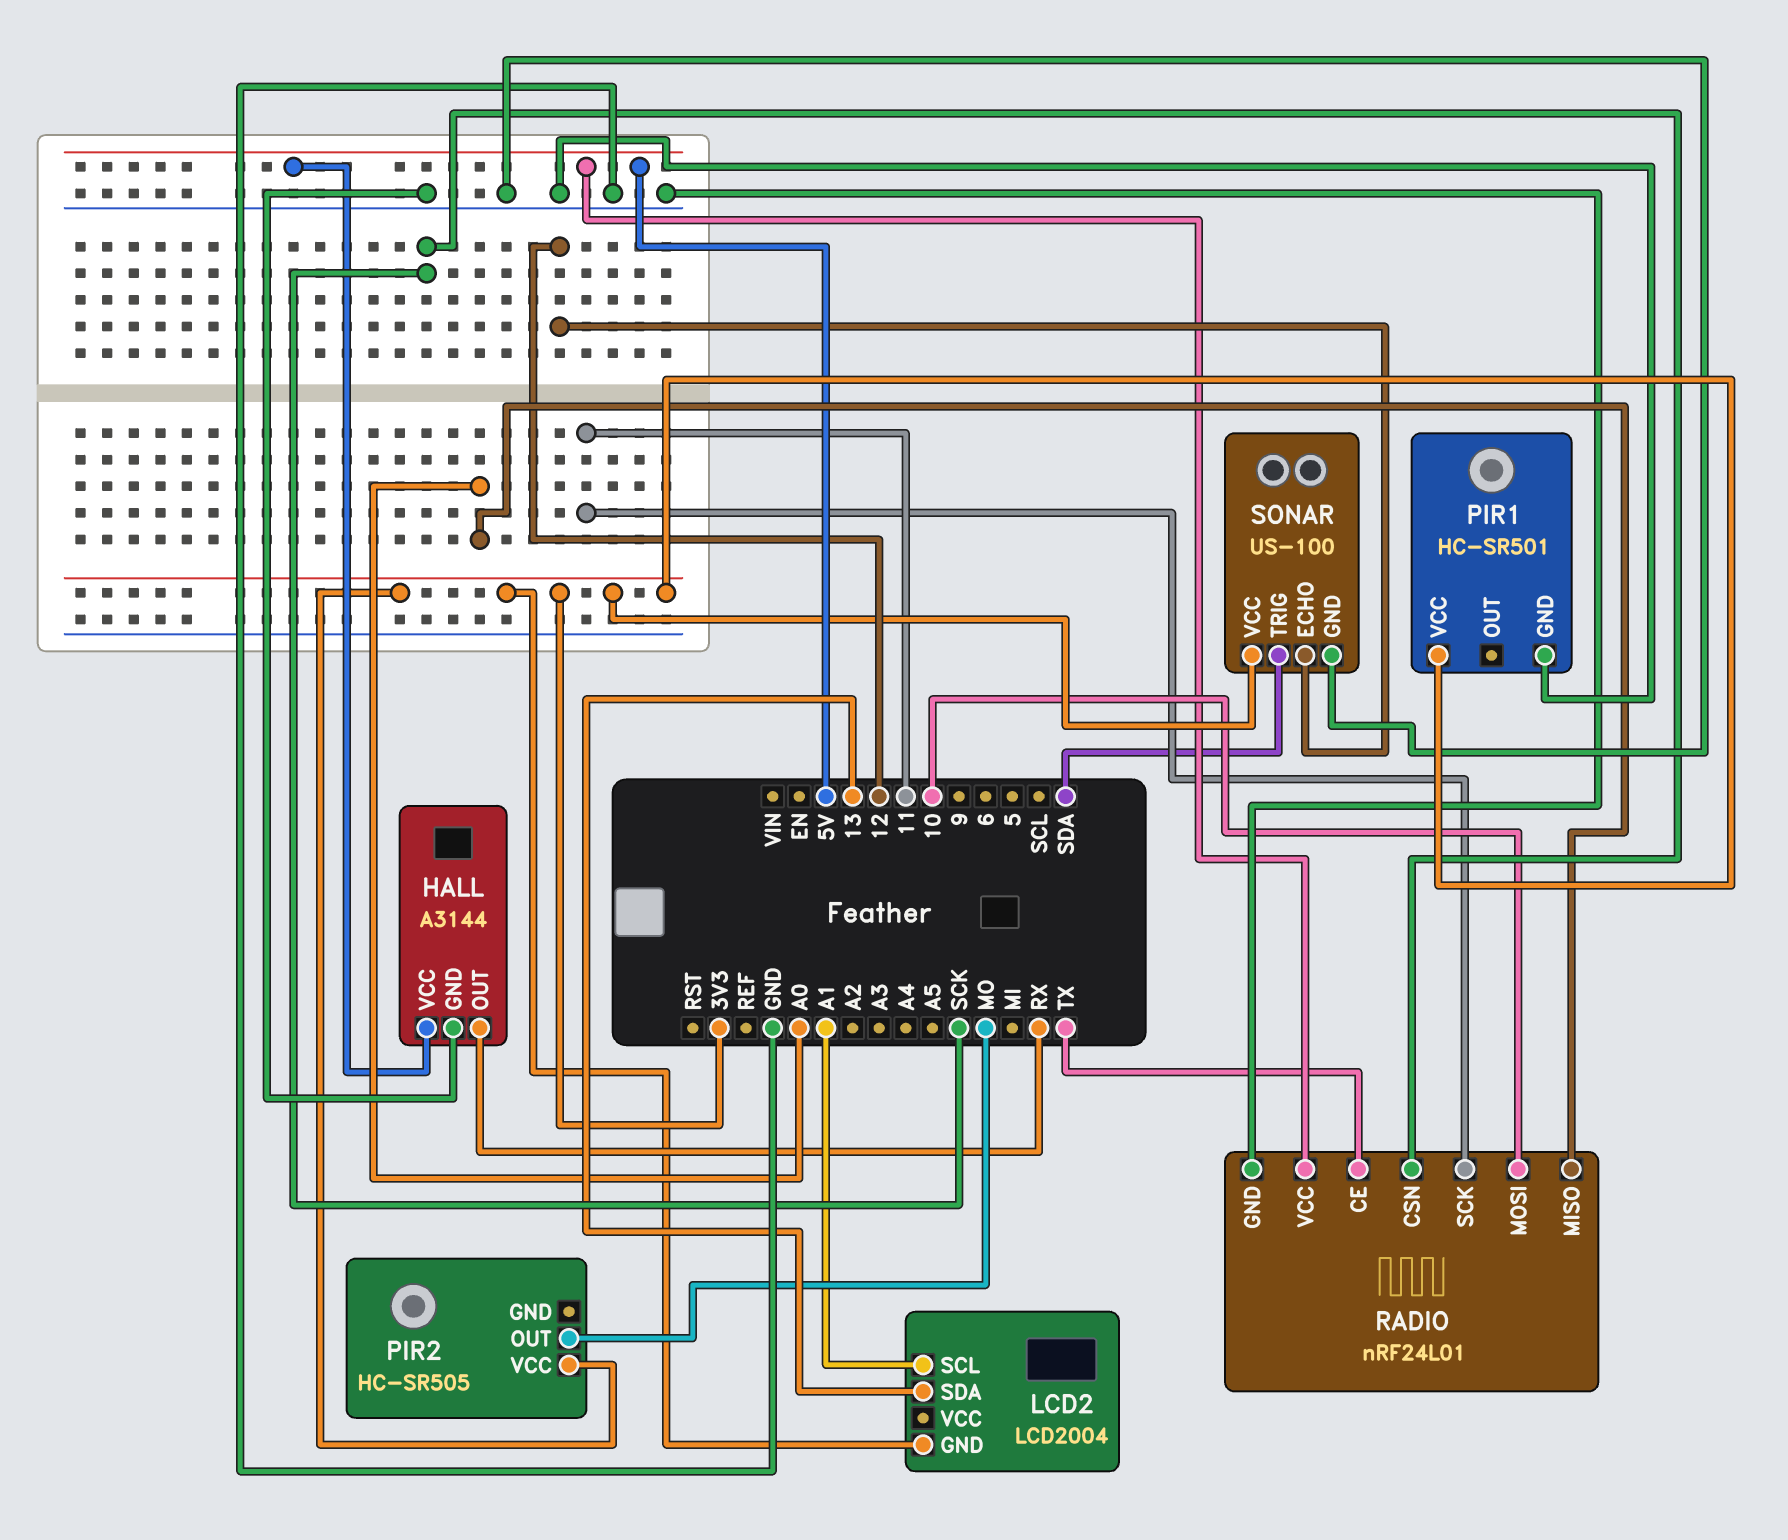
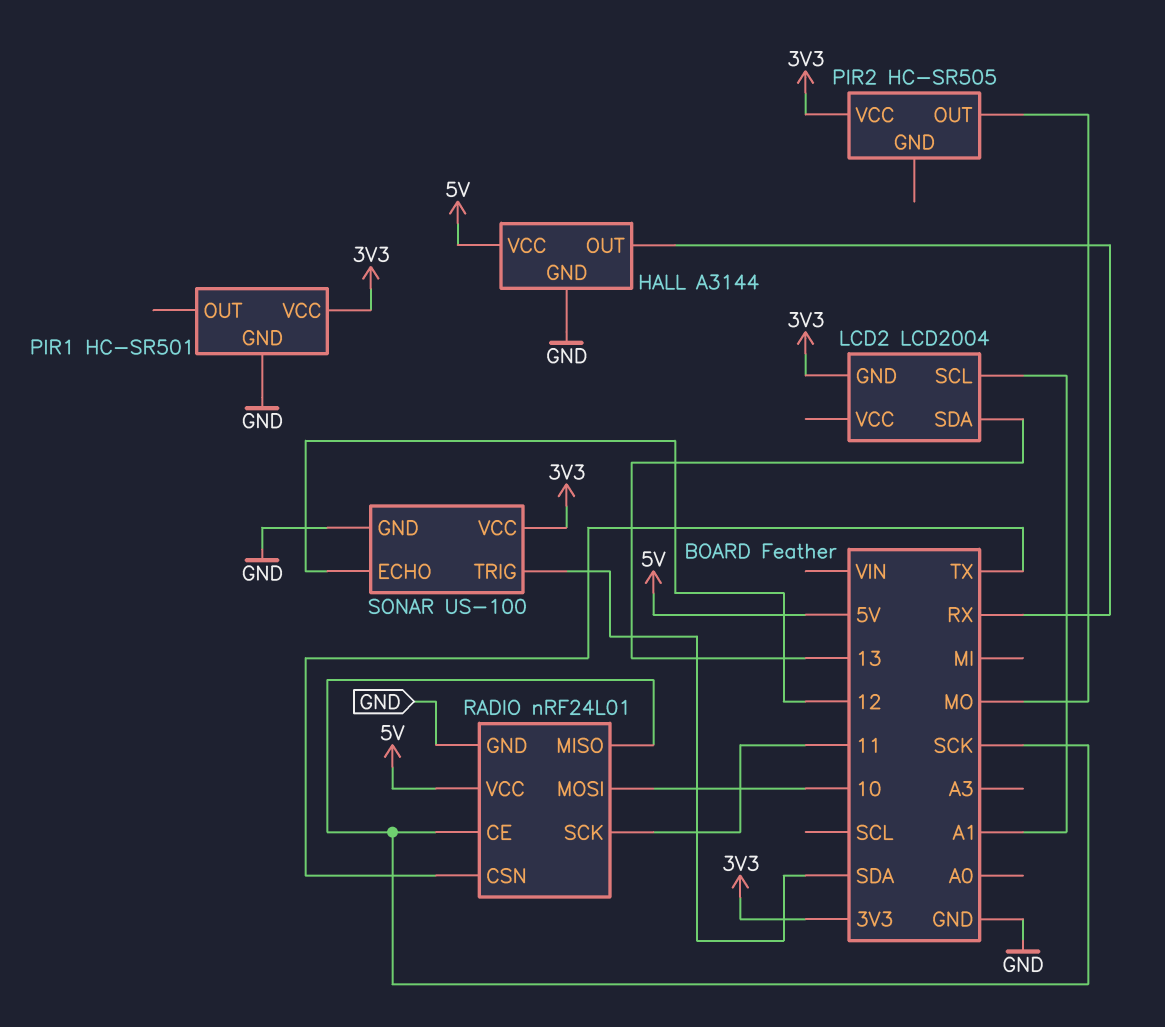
RADIO pin CE: TX -> SCK
RADIO pin CSN: SCK -> TX
RADIO pin MISO: A0 -> SCK

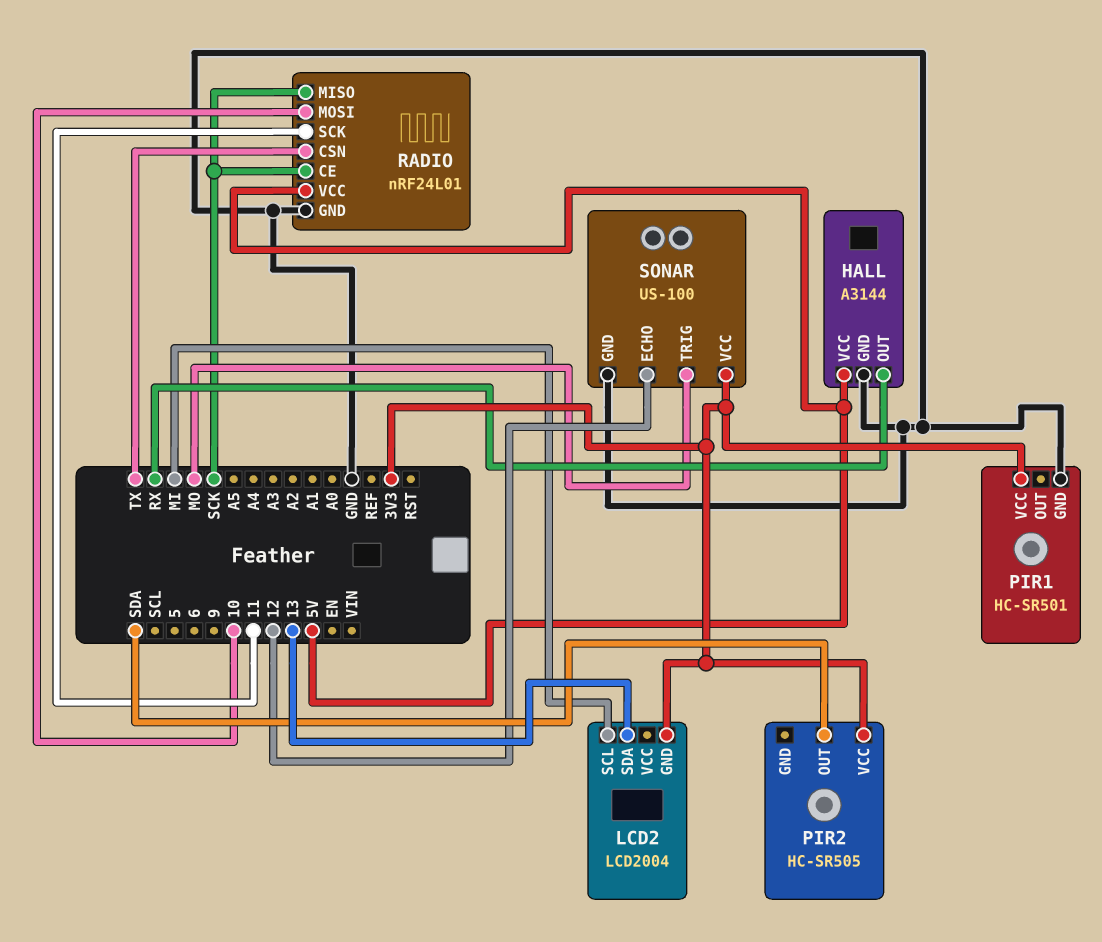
LCD2 pin SCL: A1 -> MI
PIR2 pin OUT: MO -> SDA
SONAR pin TRIG: SDA -> MO

